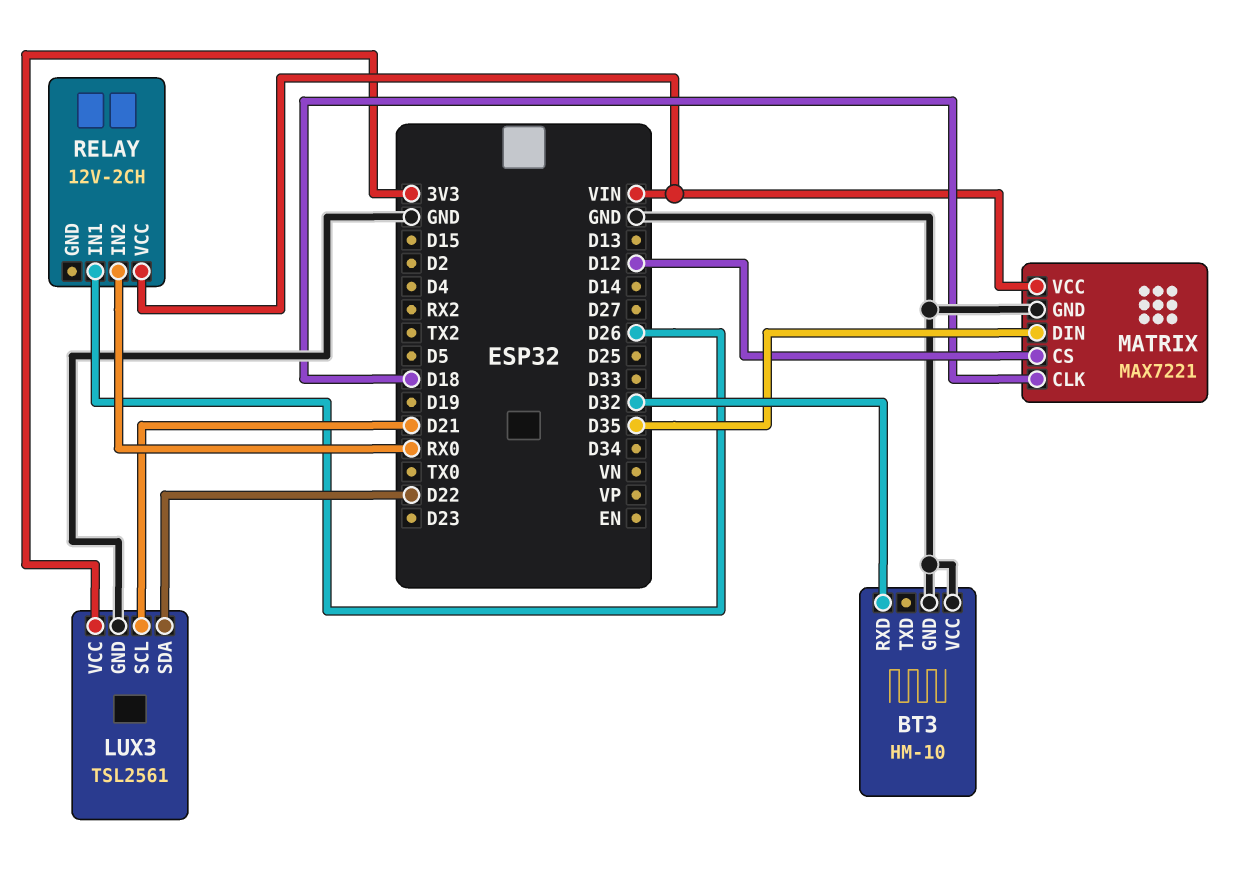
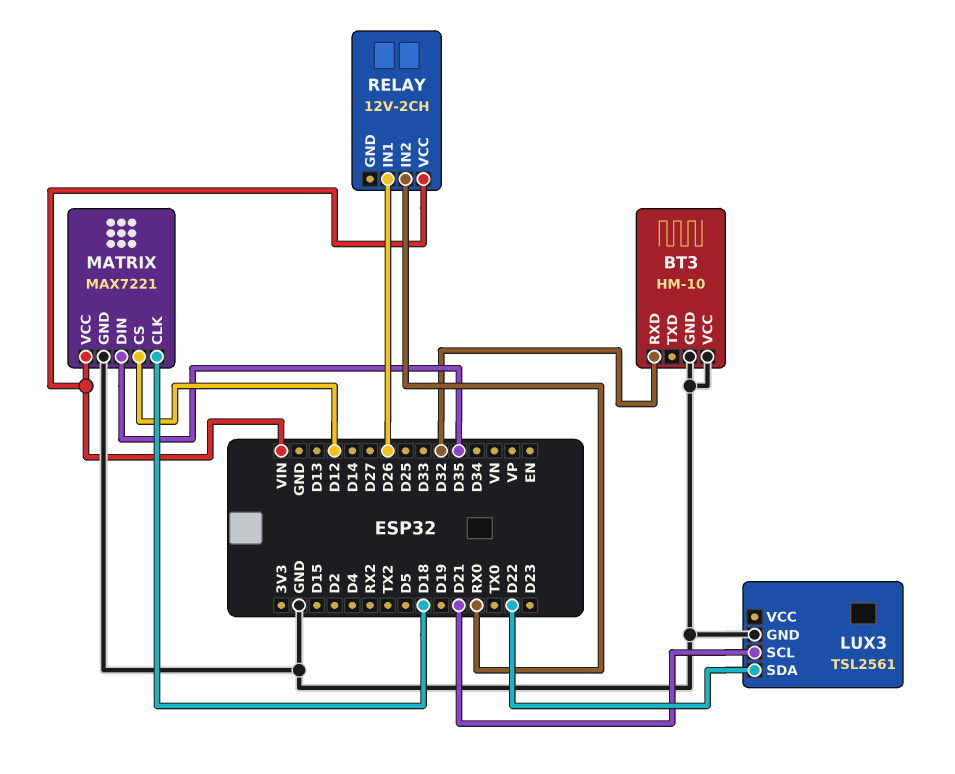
LUX3 pin VCC: 3V3 -> none

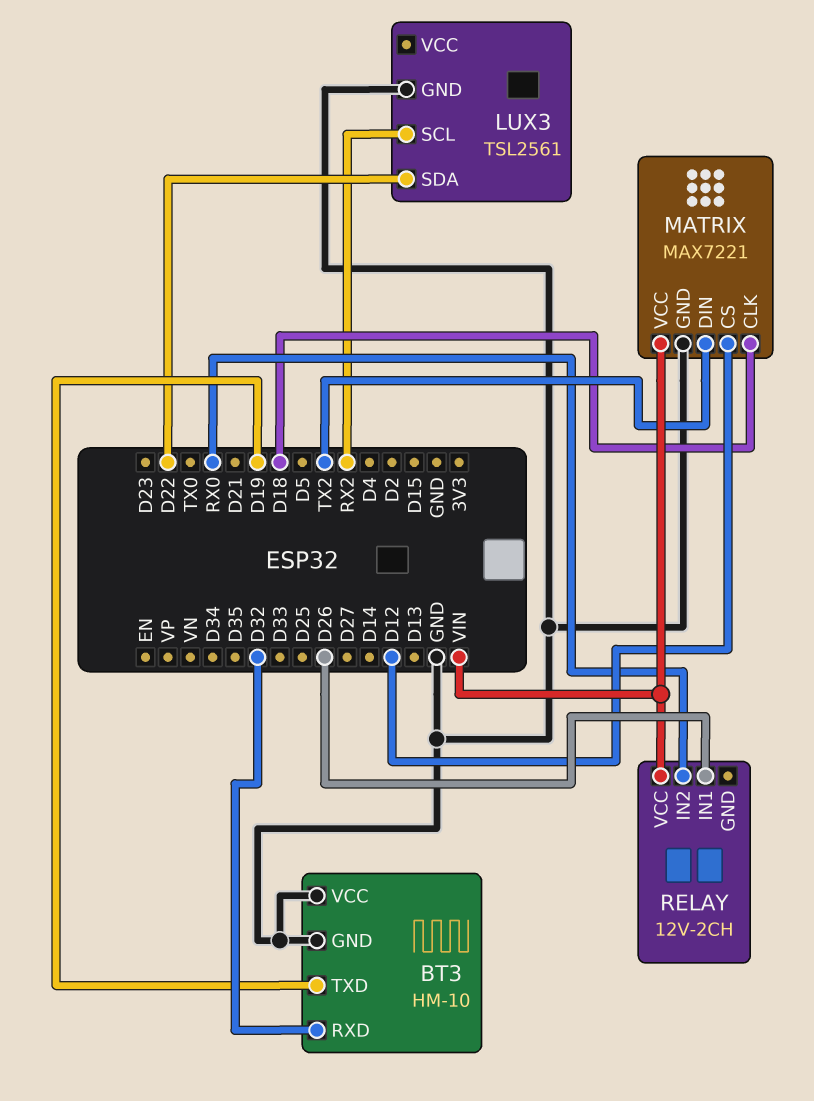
BT3 pin TXD: none -> D19
LUX3 pin SCL: D21 -> RX2
MATRIX pin DIN: D35 -> TX2

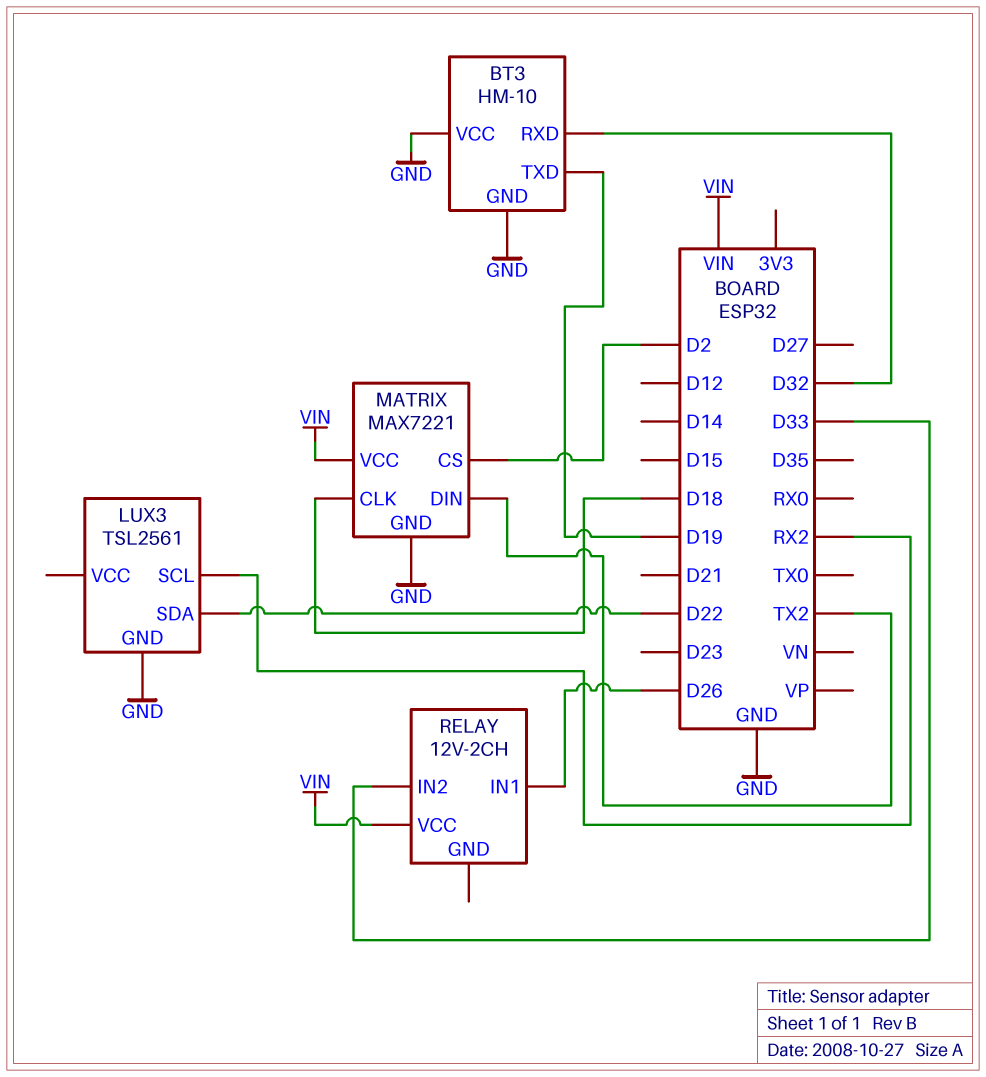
MATRIX pin CS: D12 -> D2
RELAY pin IN2: RX0 -> D33

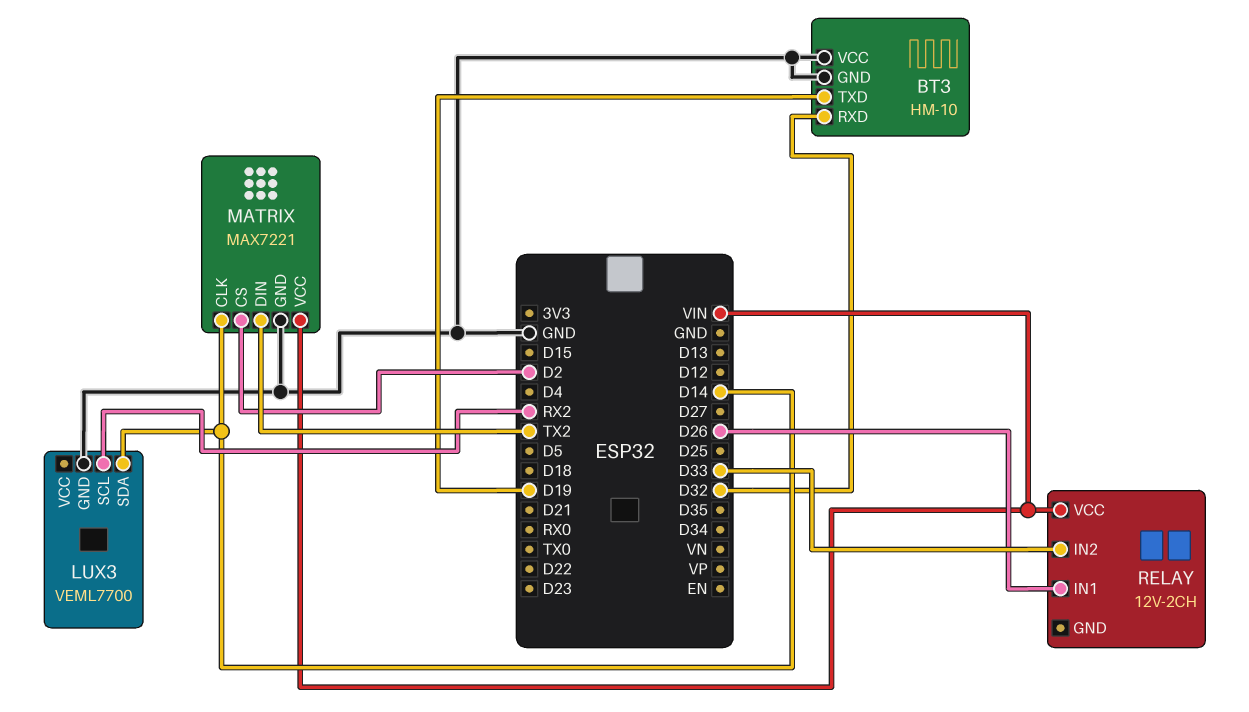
LUX3: TSL2561 -> VEML7700
LUX3 pin SDA: D22 -> D14
MATRIX pin CLK: D18 -> D14

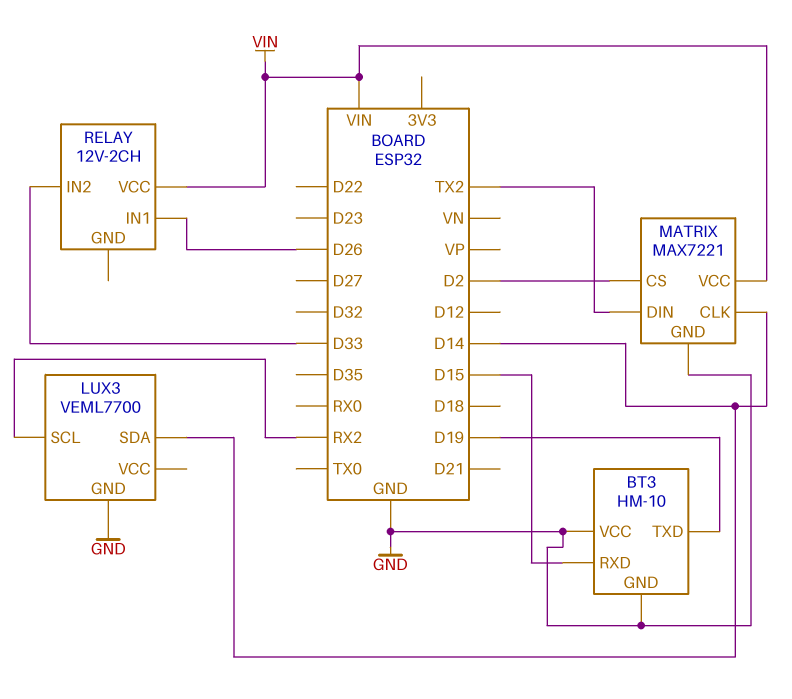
BT3 pin RXD: D32 -> D15

